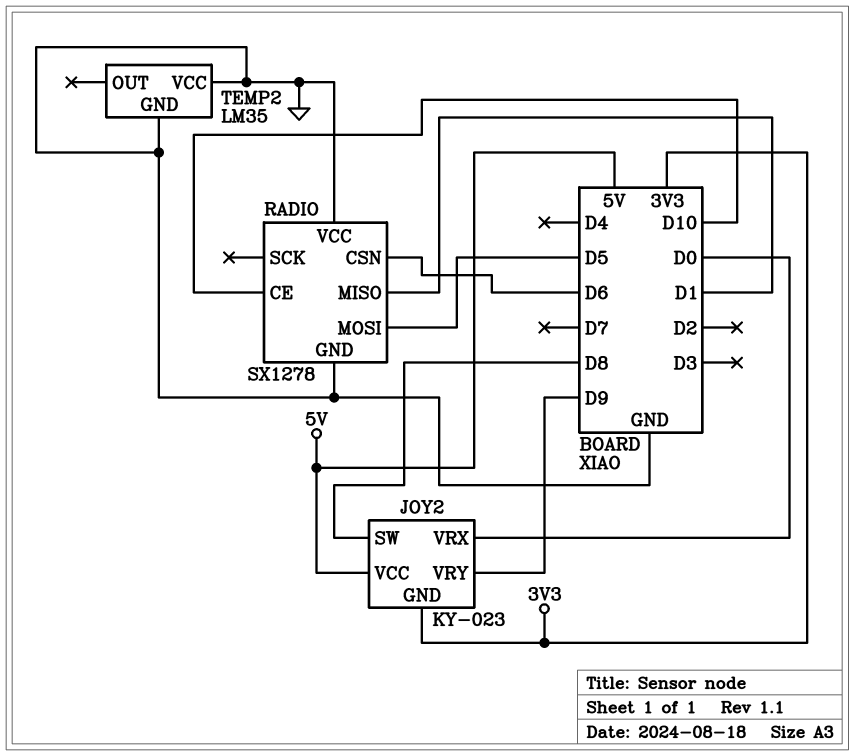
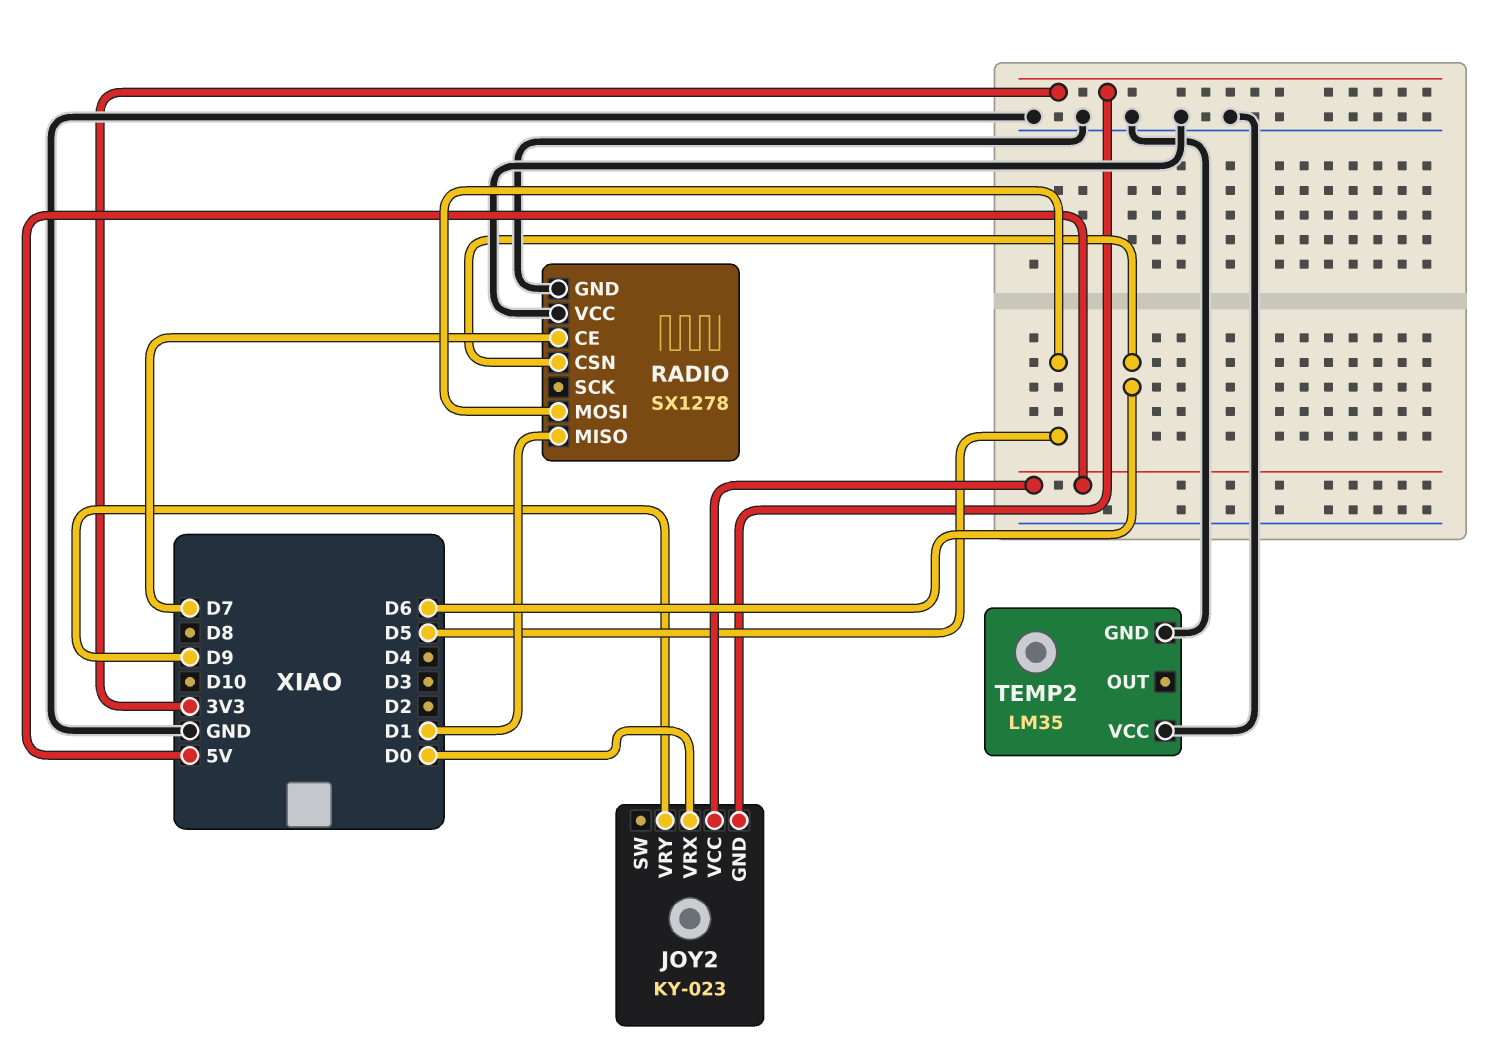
JOY2 pin SW: D8 -> none
RADIO pin CE: D10 -> D7

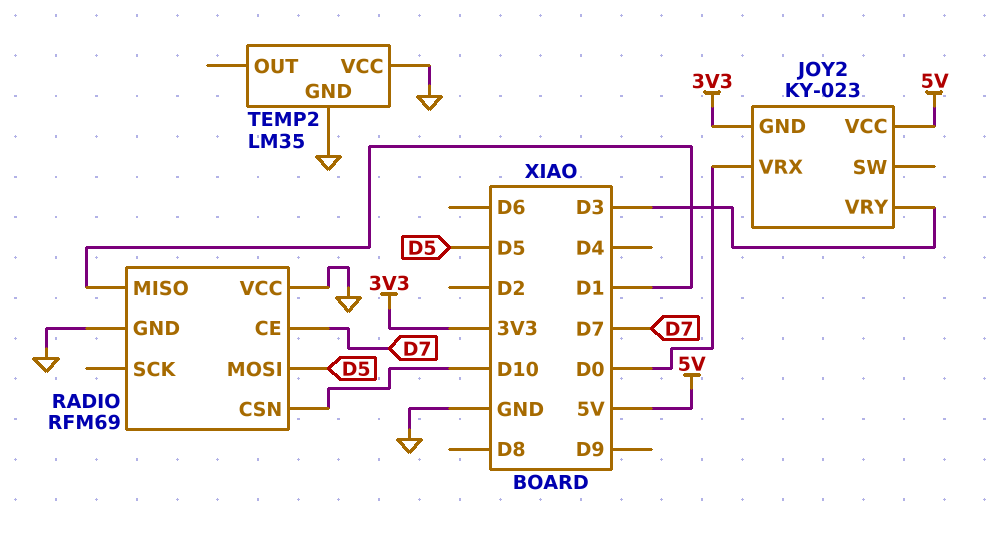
JOY2 pin VRY: D9 -> D3
RADIO: SX1278 -> RFM69
RADIO pin CSN: D6 -> D10

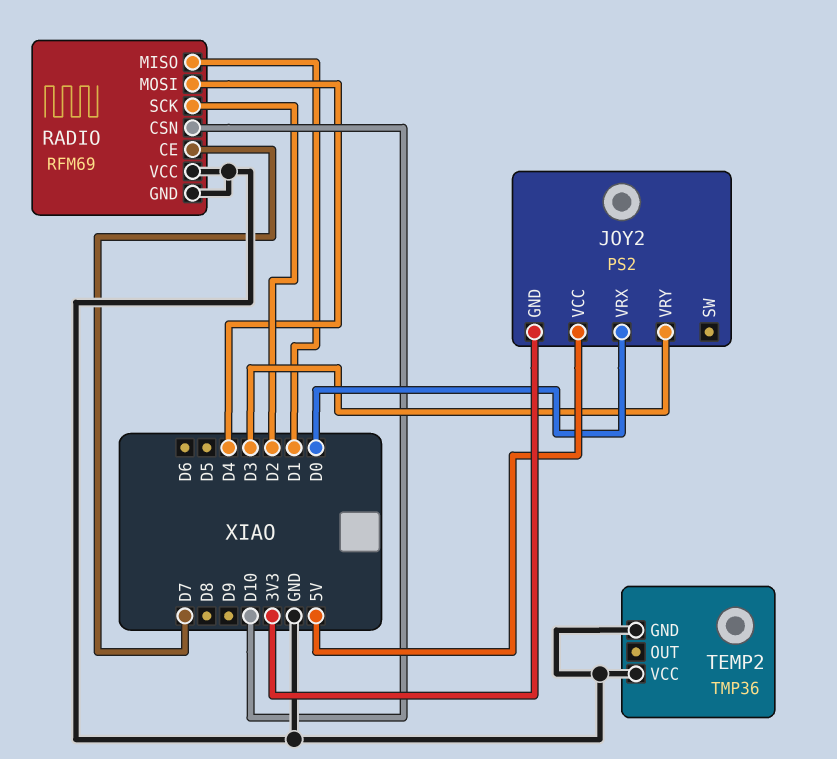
JOY2: KY-023 -> PS2
RADIO pin MOSI: D5 -> D4
RADIO pin SCK: none -> D2
TEMP2: LM35 -> TMP36

